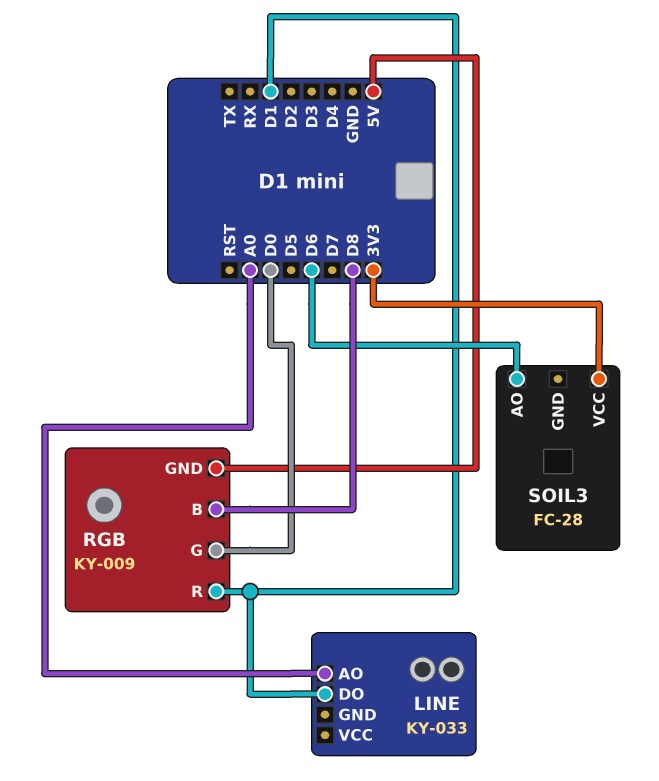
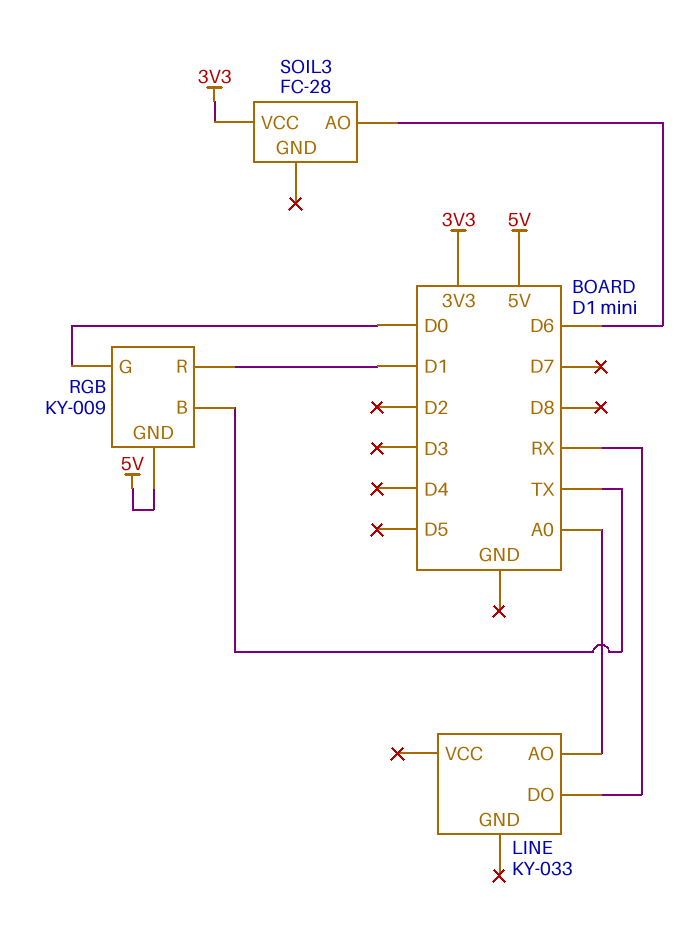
LINE pin DO: D1 -> RX
RGB pin B: D8 -> TX

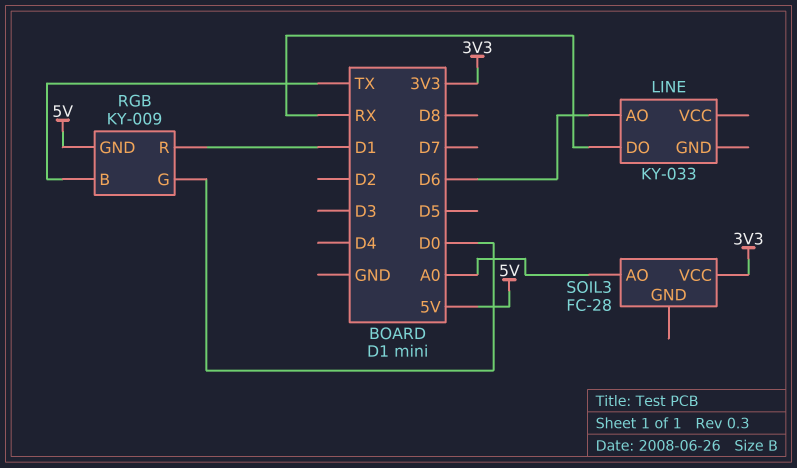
LINE pin AO: A0 -> D6
SOIL3 pin AO: D6 -> A0

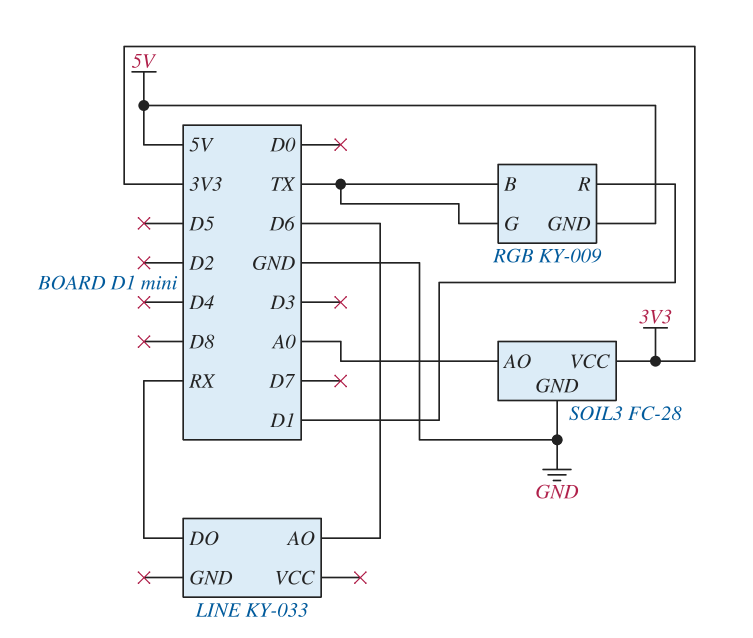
RGB pin G: D0 -> TX
SOIL3 pin GND: none -> GND

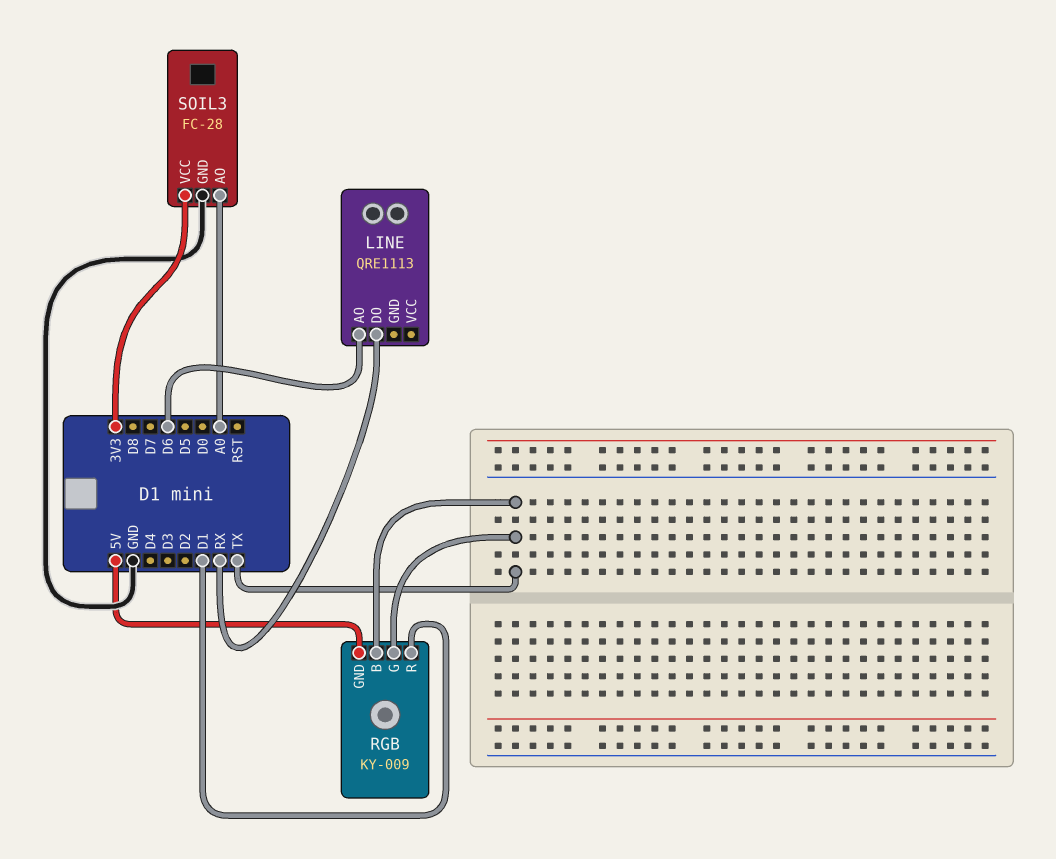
LINE: KY-033 -> QRE1113

